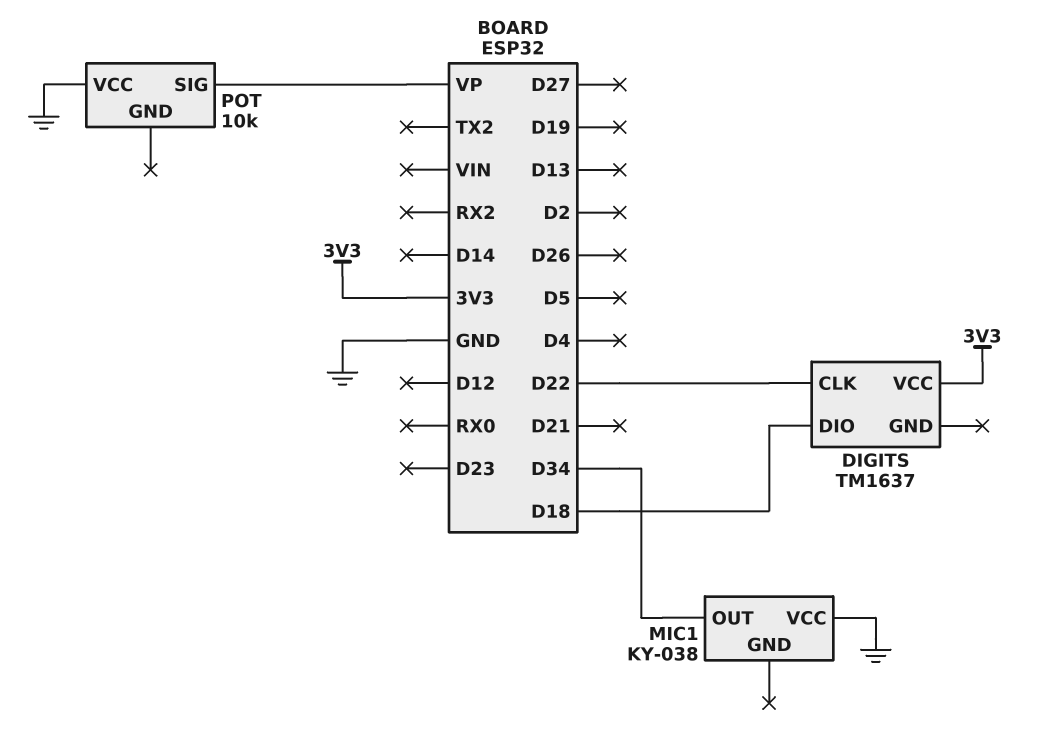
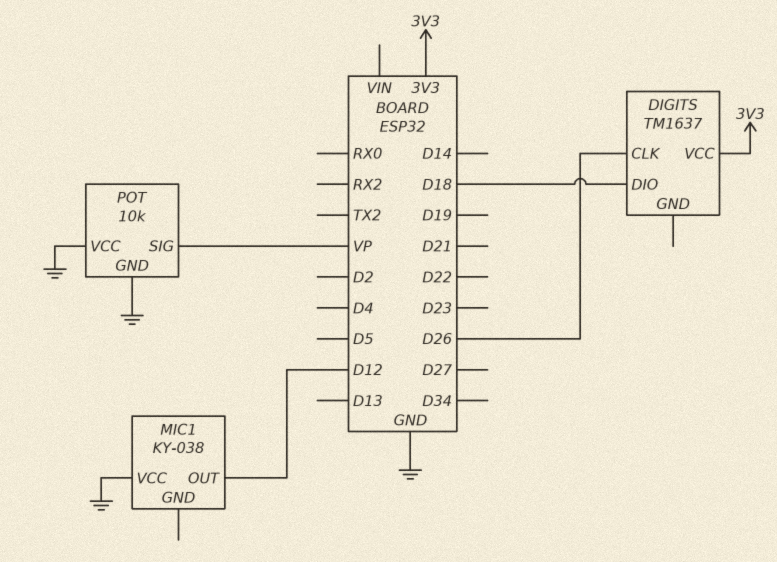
DIGITS pin CLK: D22 -> D26
MIC1 pin OUT: D34 -> D12
POT pin GND: none -> GND

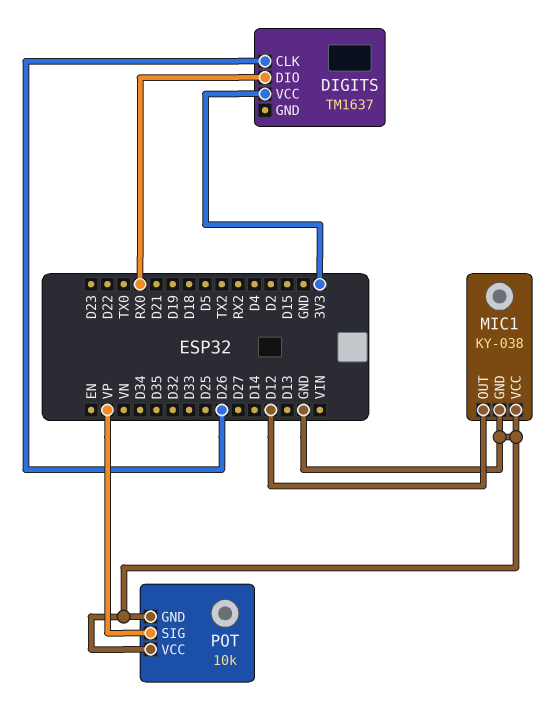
DIGITS pin DIO: D18 -> RX0
MIC1 pin GND: none -> GND

